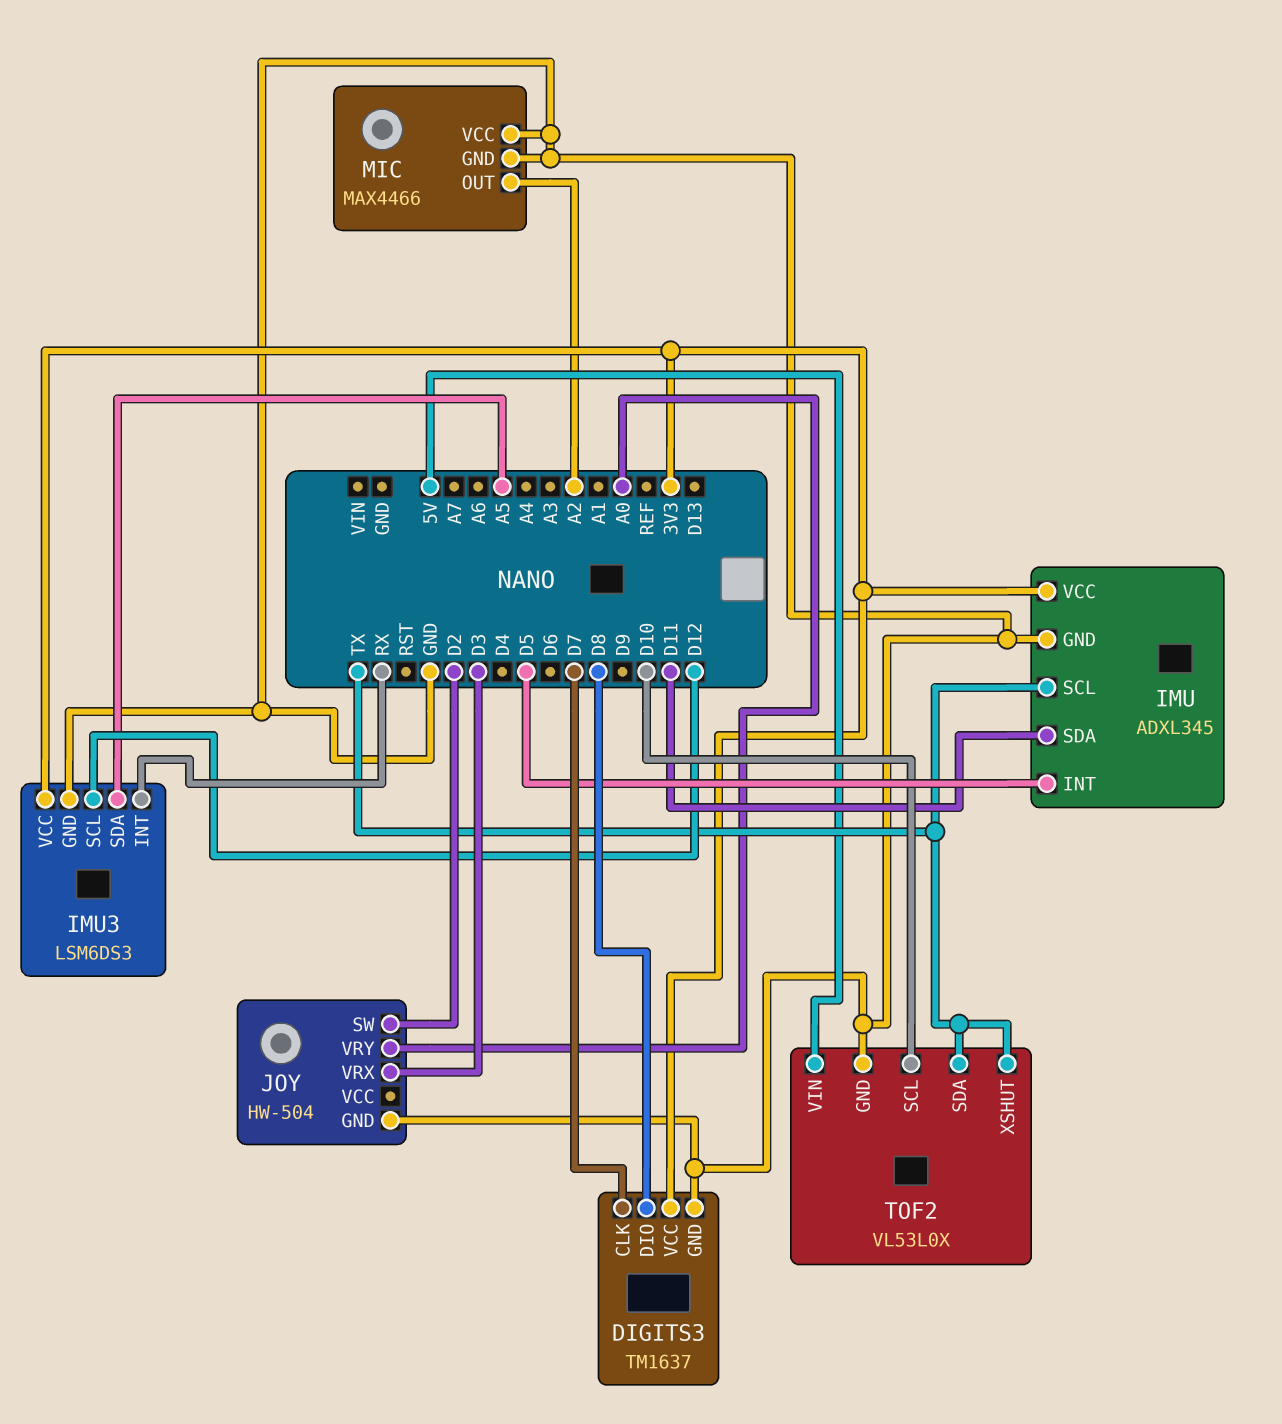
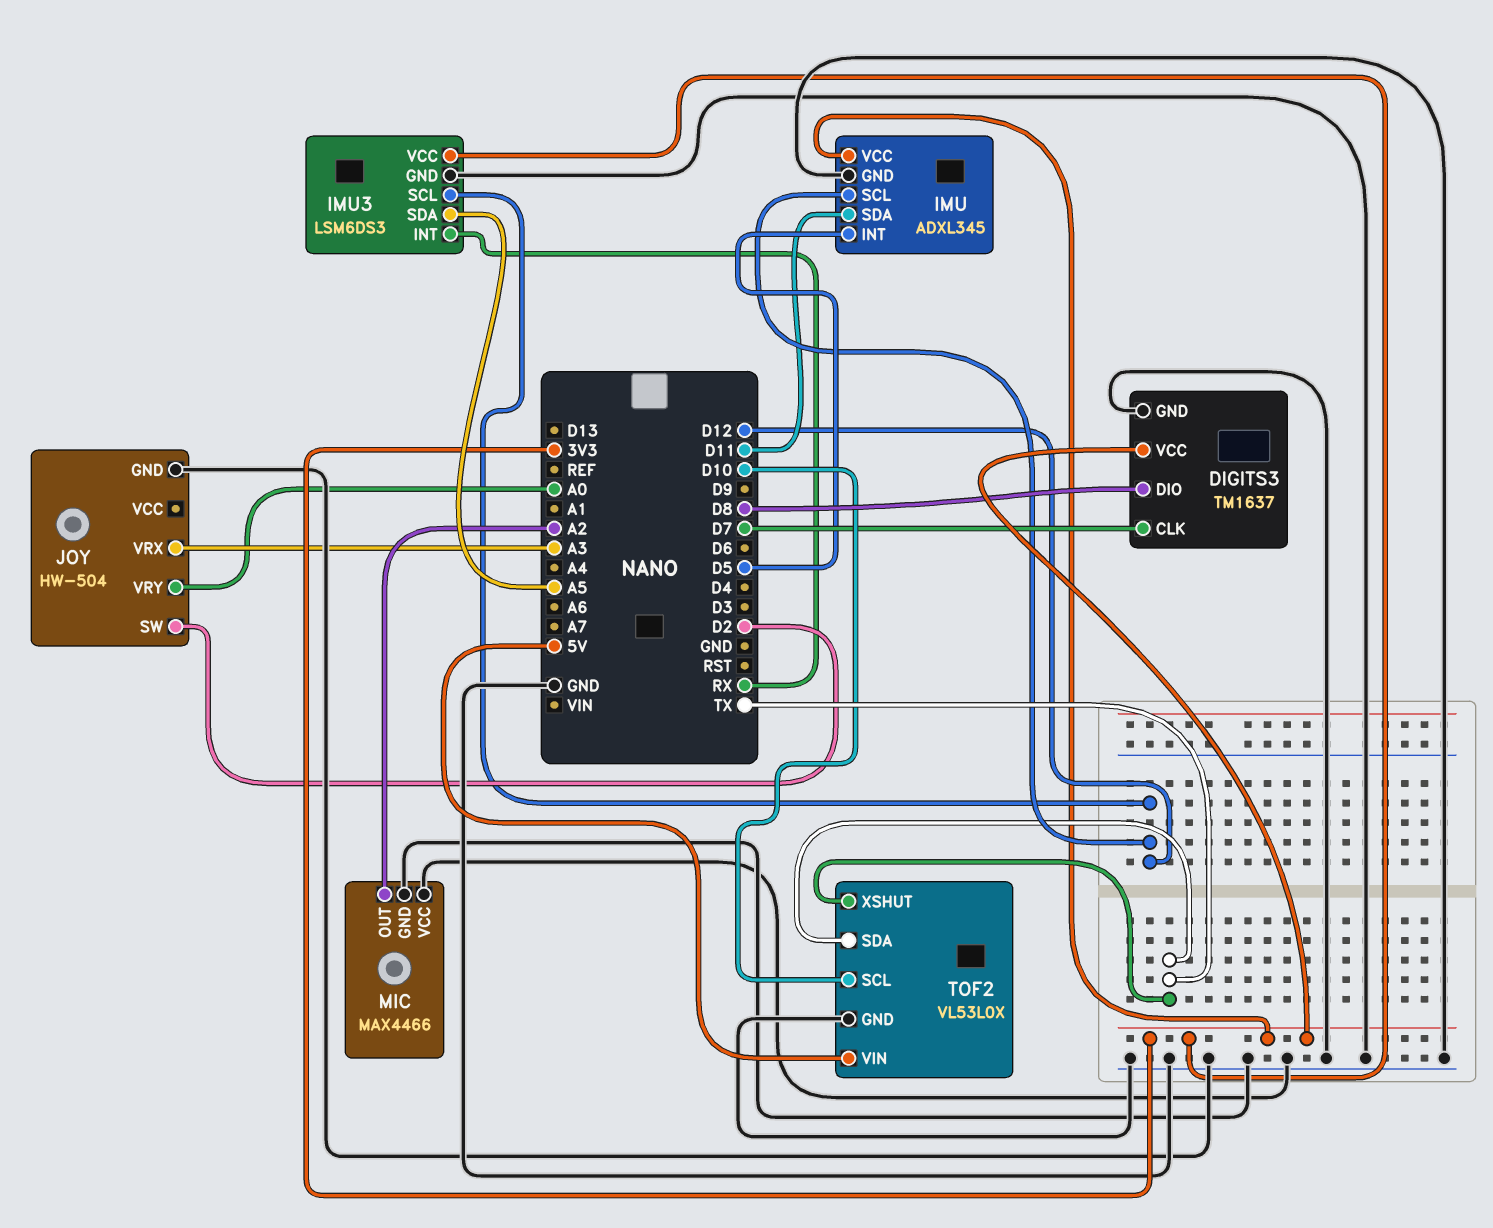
IMU pin SCL: TX -> D12
JOY pin VRX: D3 -> A3

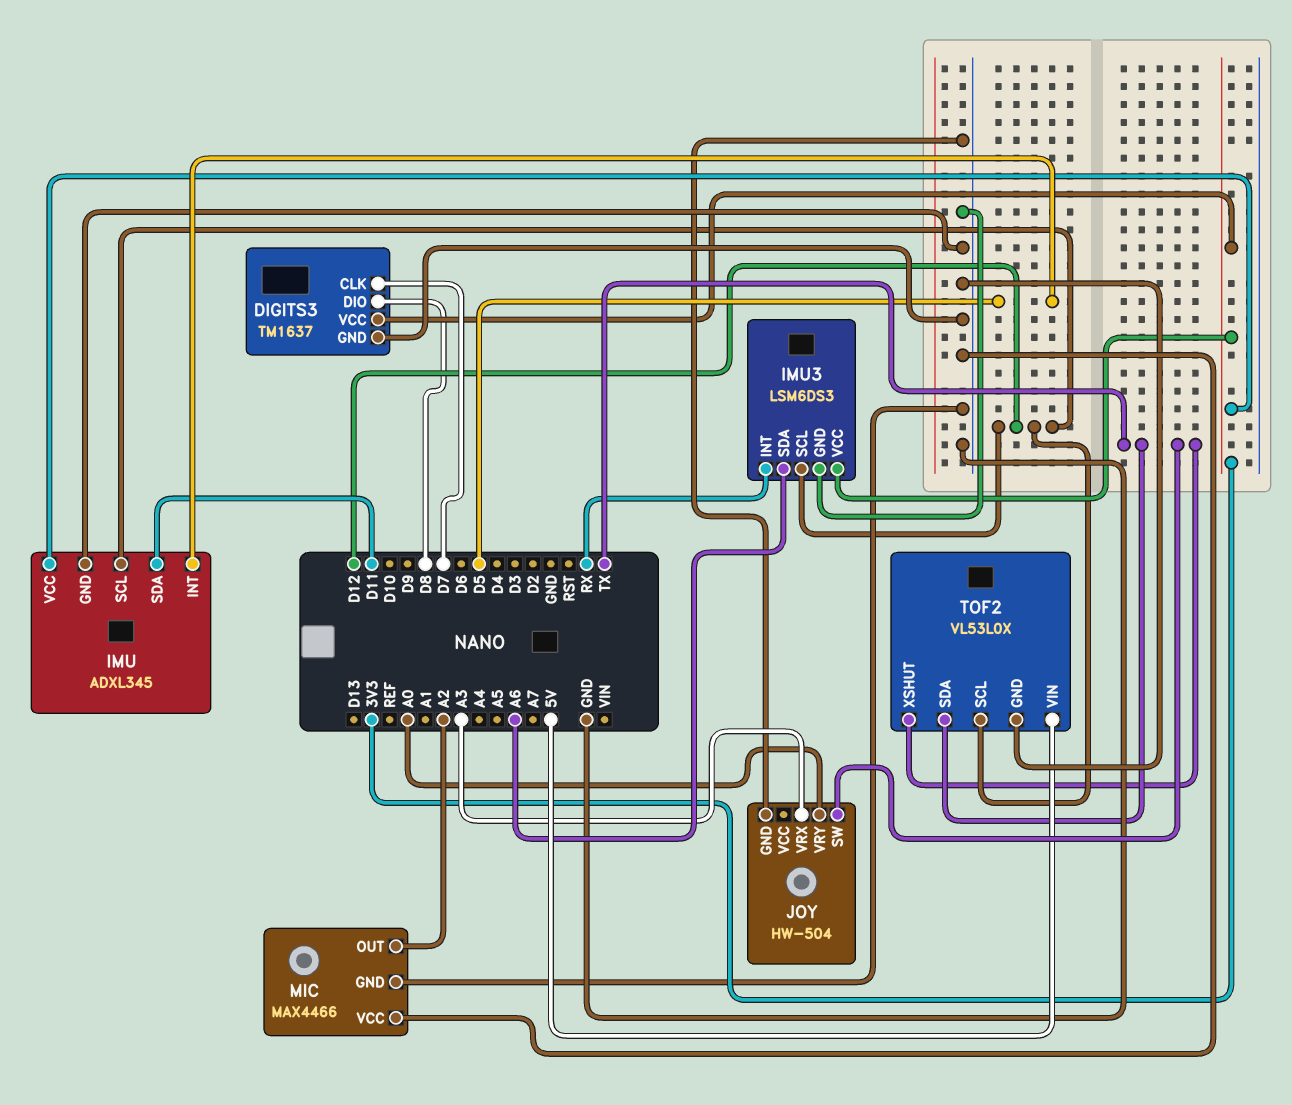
IMU3 pin SDA: A5 -> A6
JOY pin SW: D2 -> TX
TOF2 pin SCL: D10 -> D12

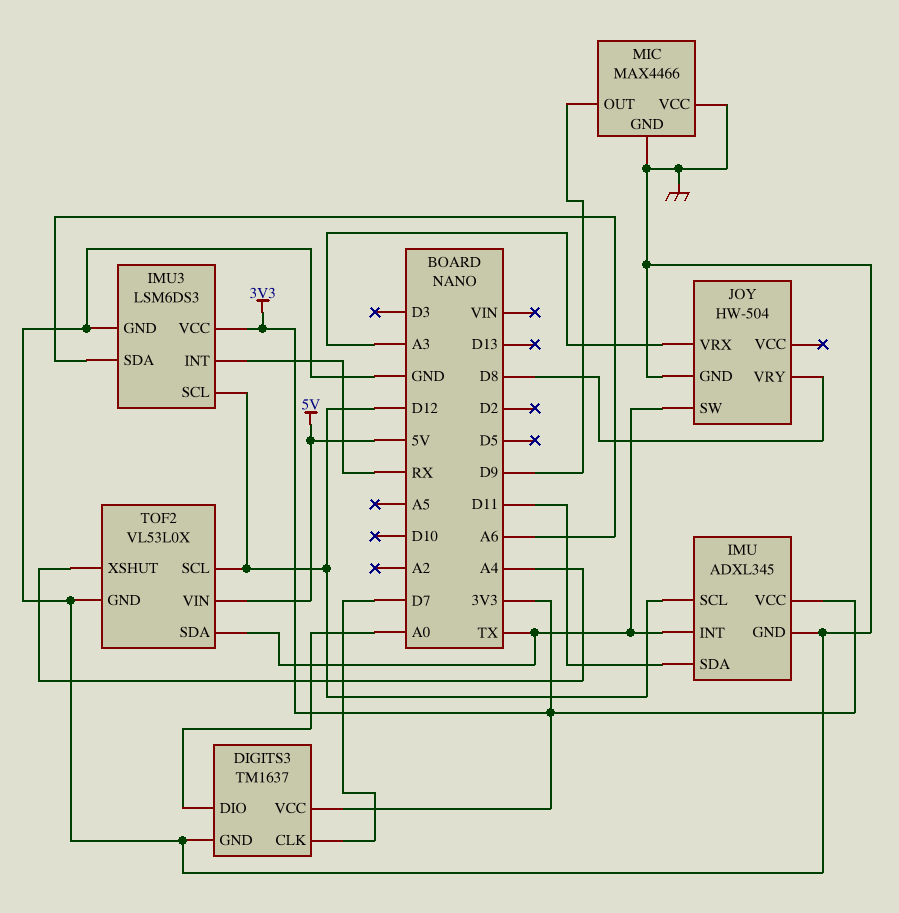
DIGITS3 pin DIO: D8 -> A0
IMU pin INT: D5 -> TX
JOY pin VRY: A0 -> D8
MIC pin OUT: A2 -> D9
TOF2 pin XSHUT: TX -> A4

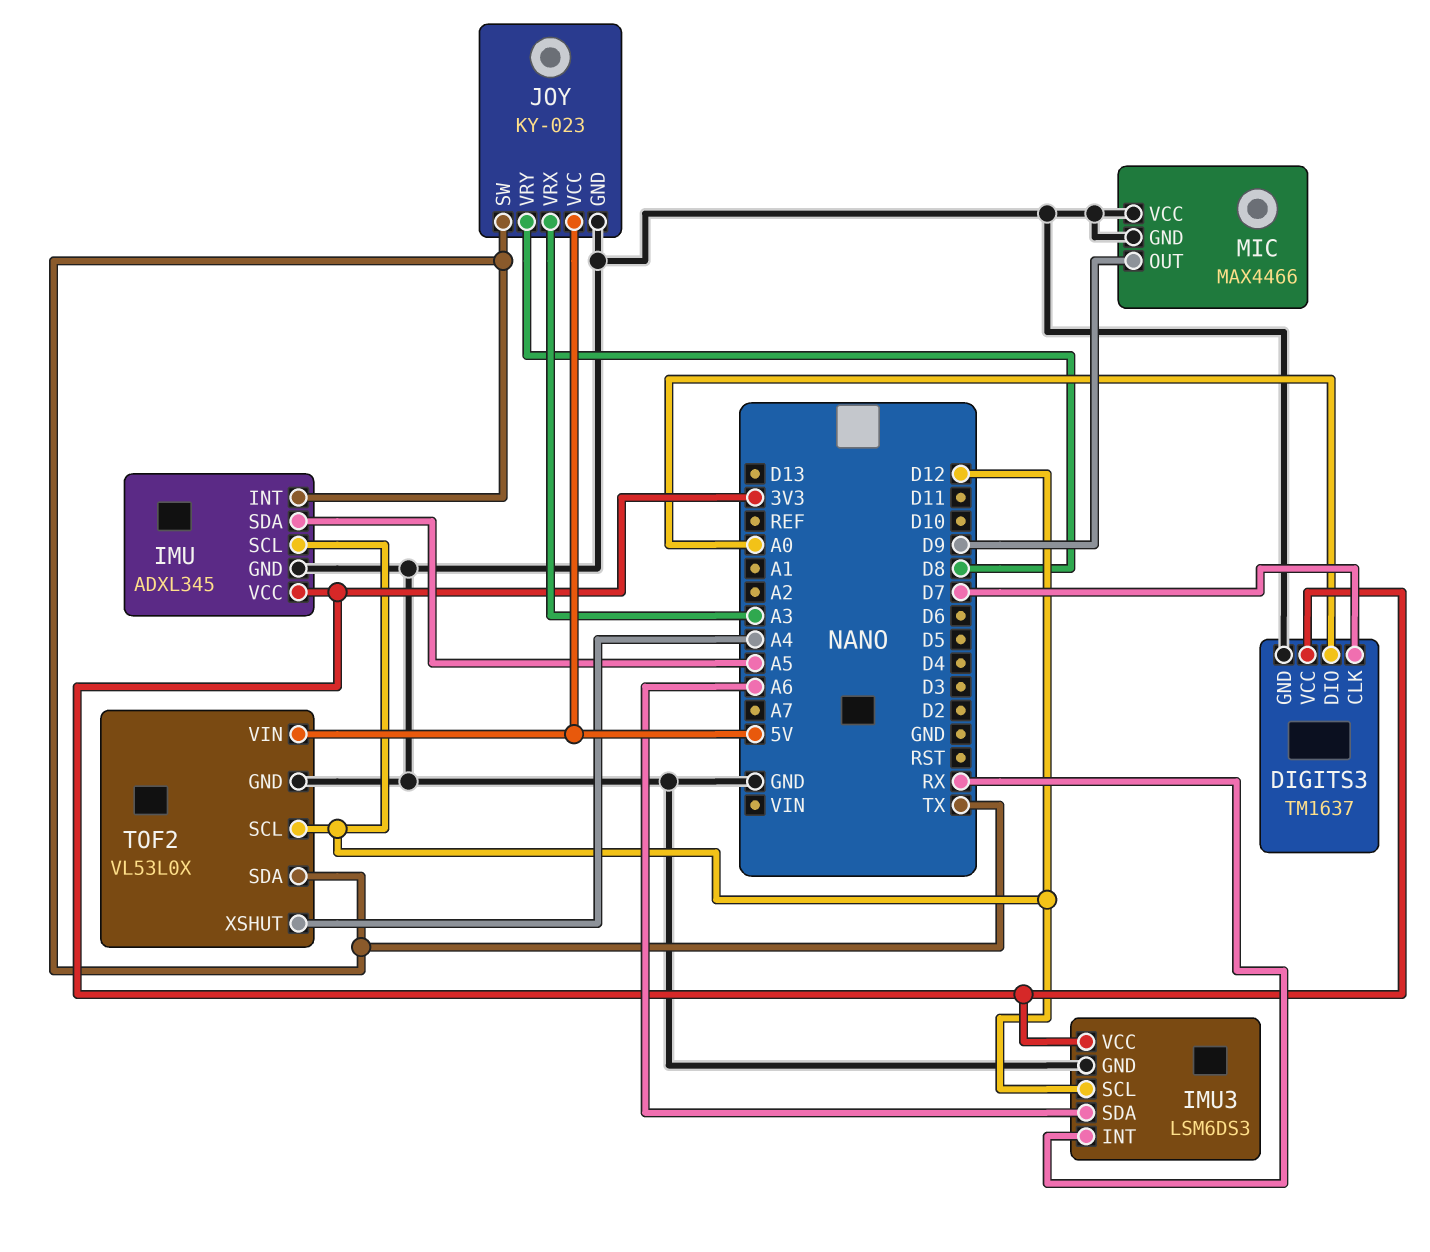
IMU pin SDA: D11 -> A5
JOY: HW-504 -> KY-023
JOY pin VCC: none -> 5V

